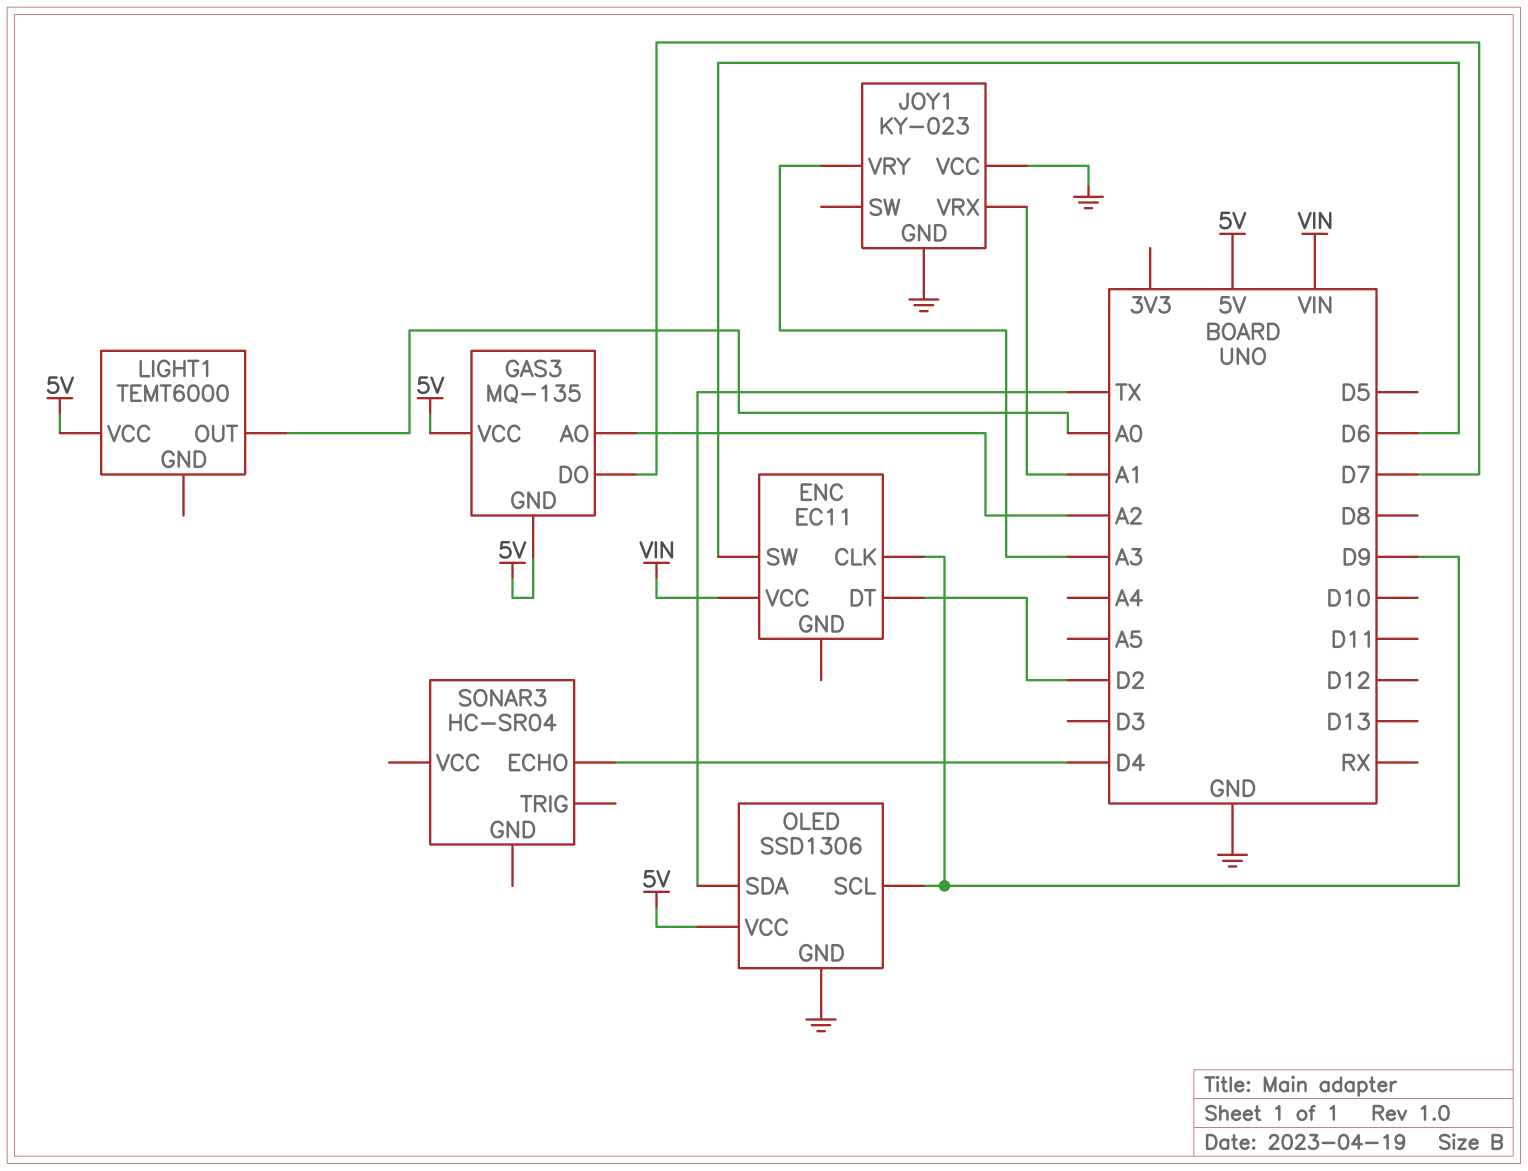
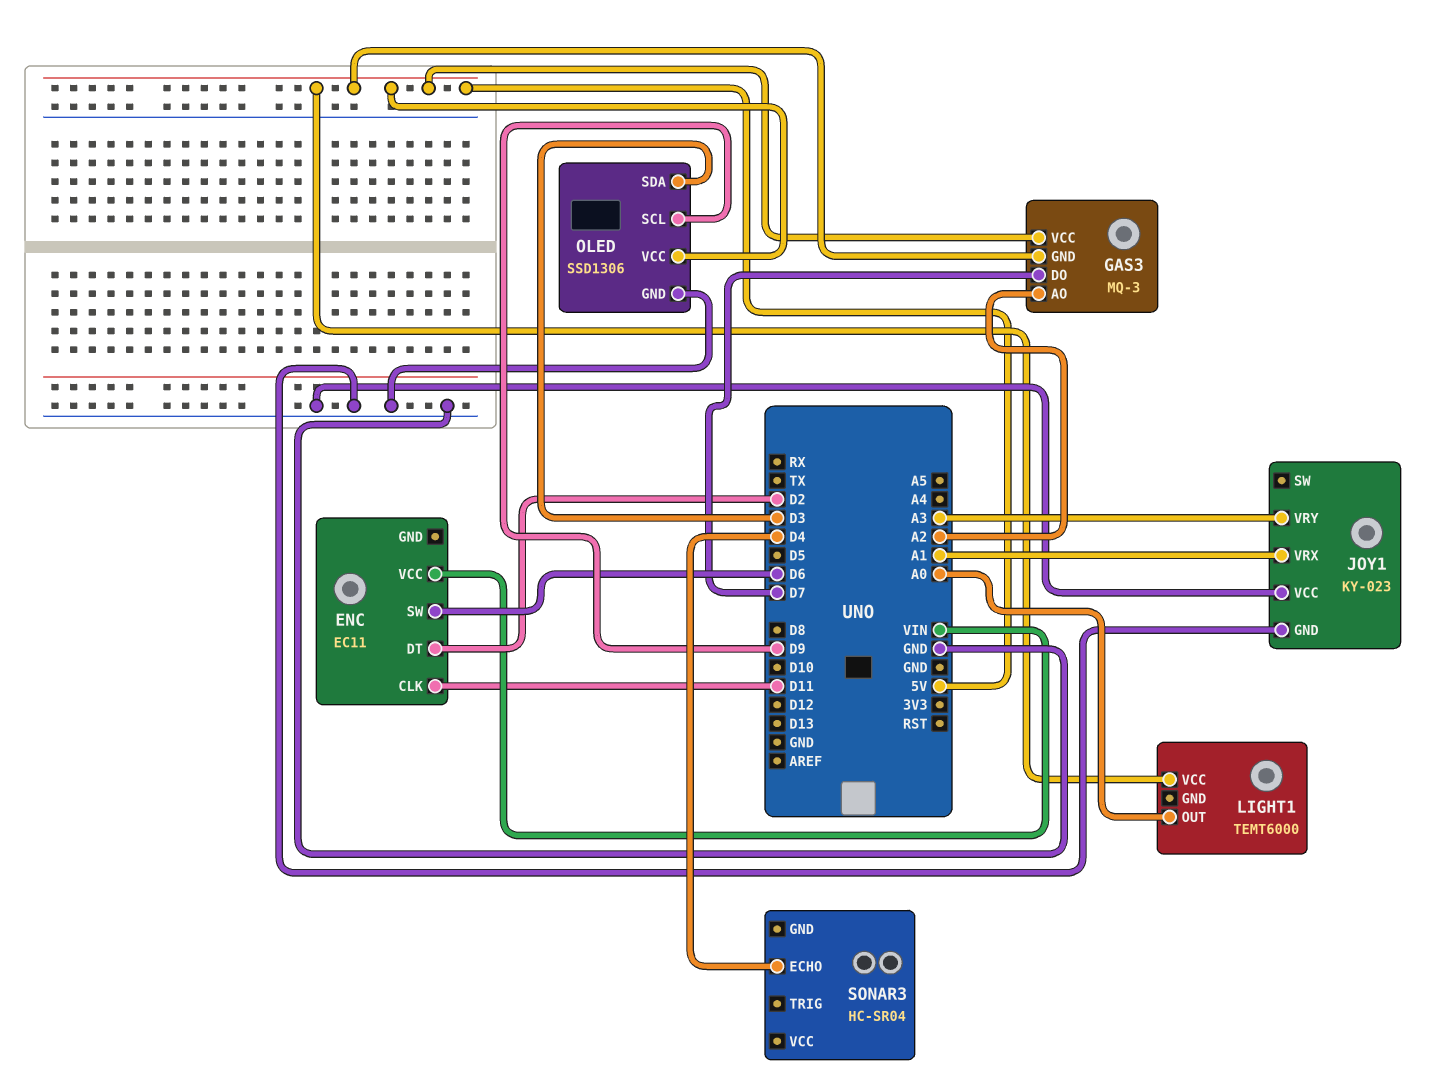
ENC pin CLK: D9 -> D11
GAS3: MQ-135 -> MQ-3
OLED pin SDA: TX -> D3

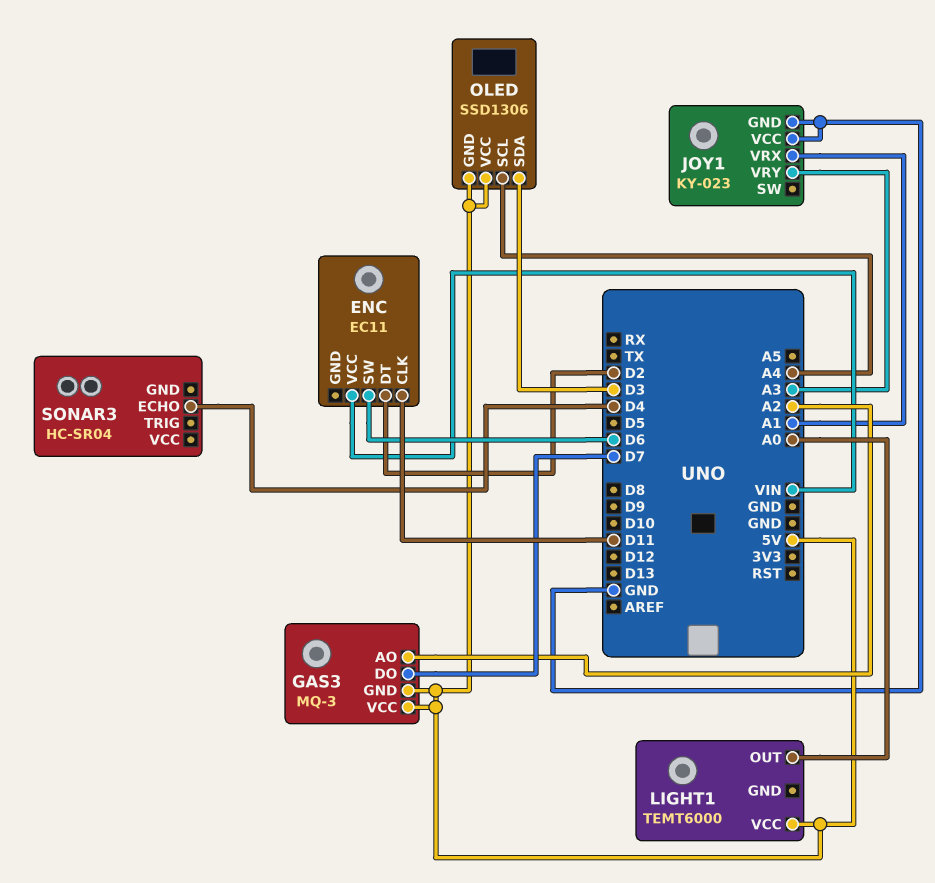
OLED pin GND: GND -> 5V
OLED pin SCL: D9 -> A4

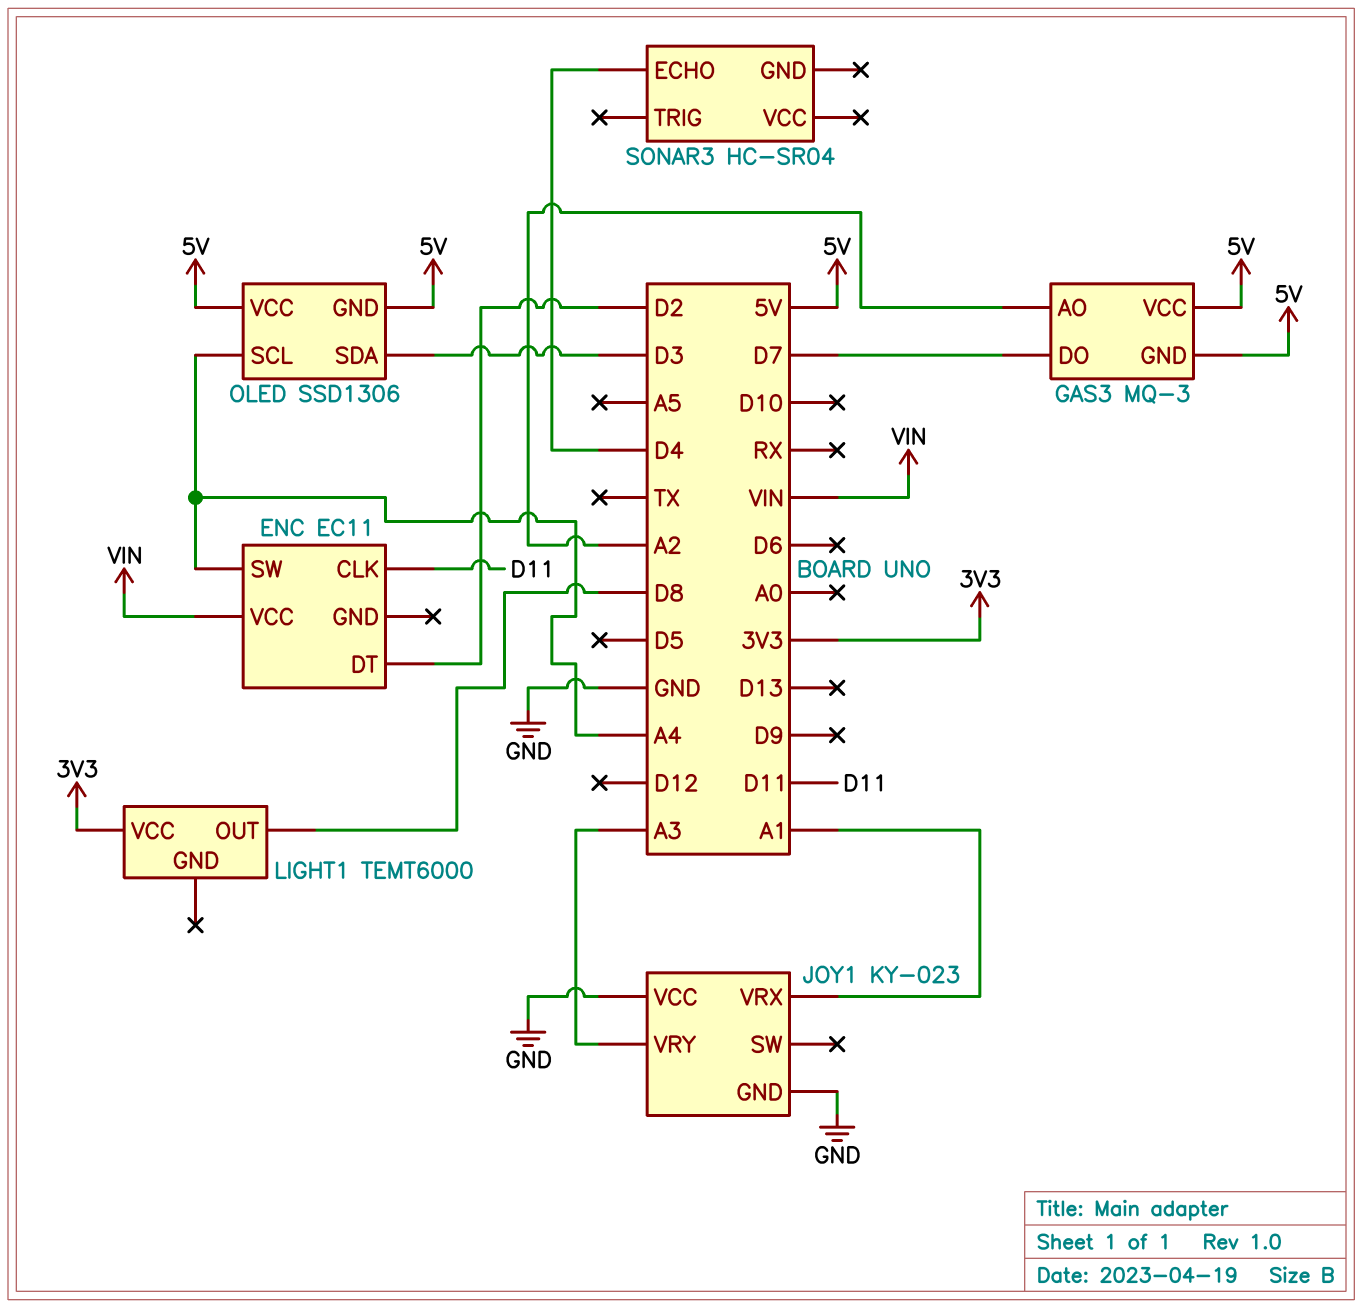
ENC pin SW: D6 -> A4
LIGHT1 pin OUT: A0 -> D8
LIGHT1 pin VCC: 5V -> 3V3

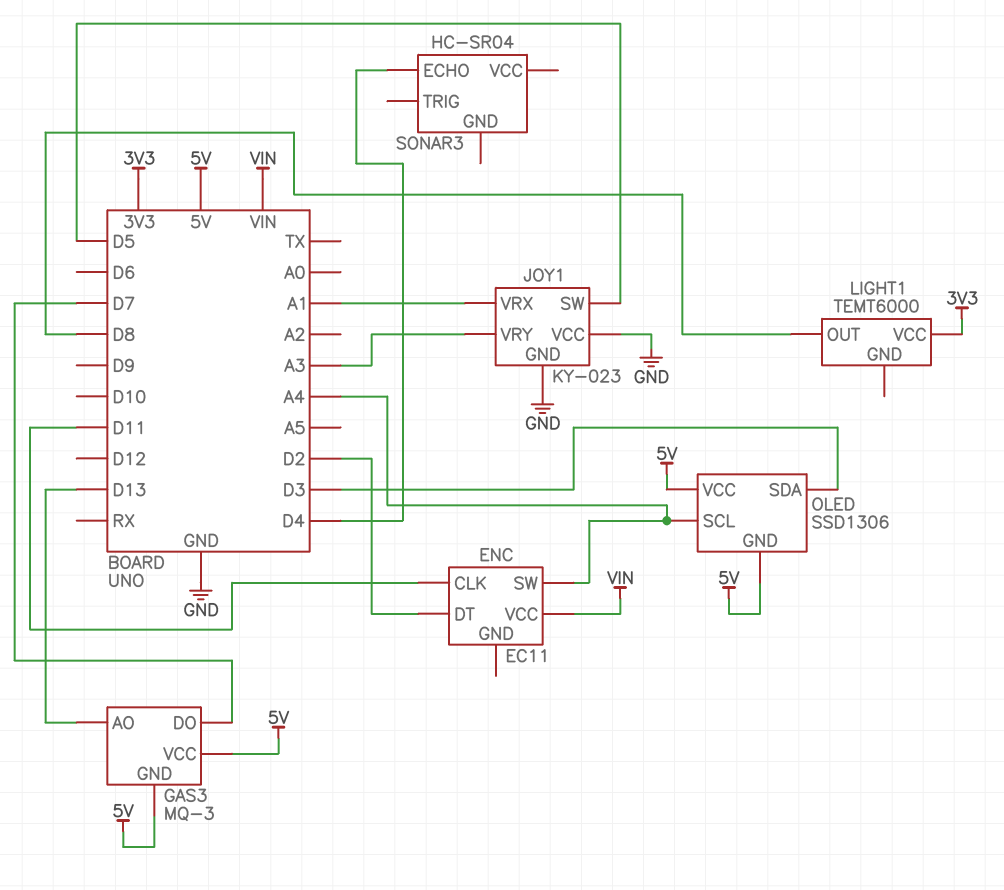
GAS3 pin AO: A2 -> D13
JOY1 pin SW: none -> D5

